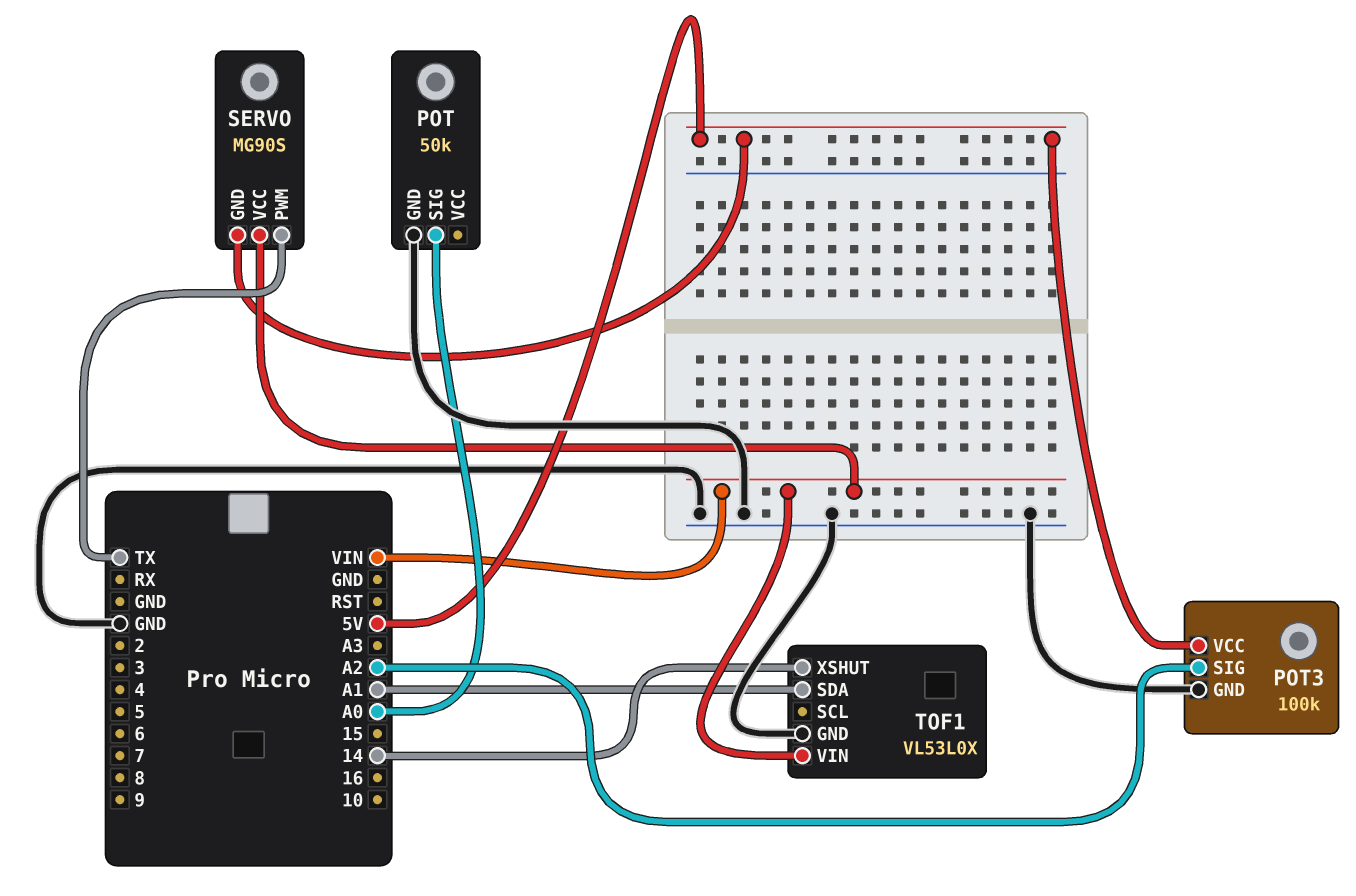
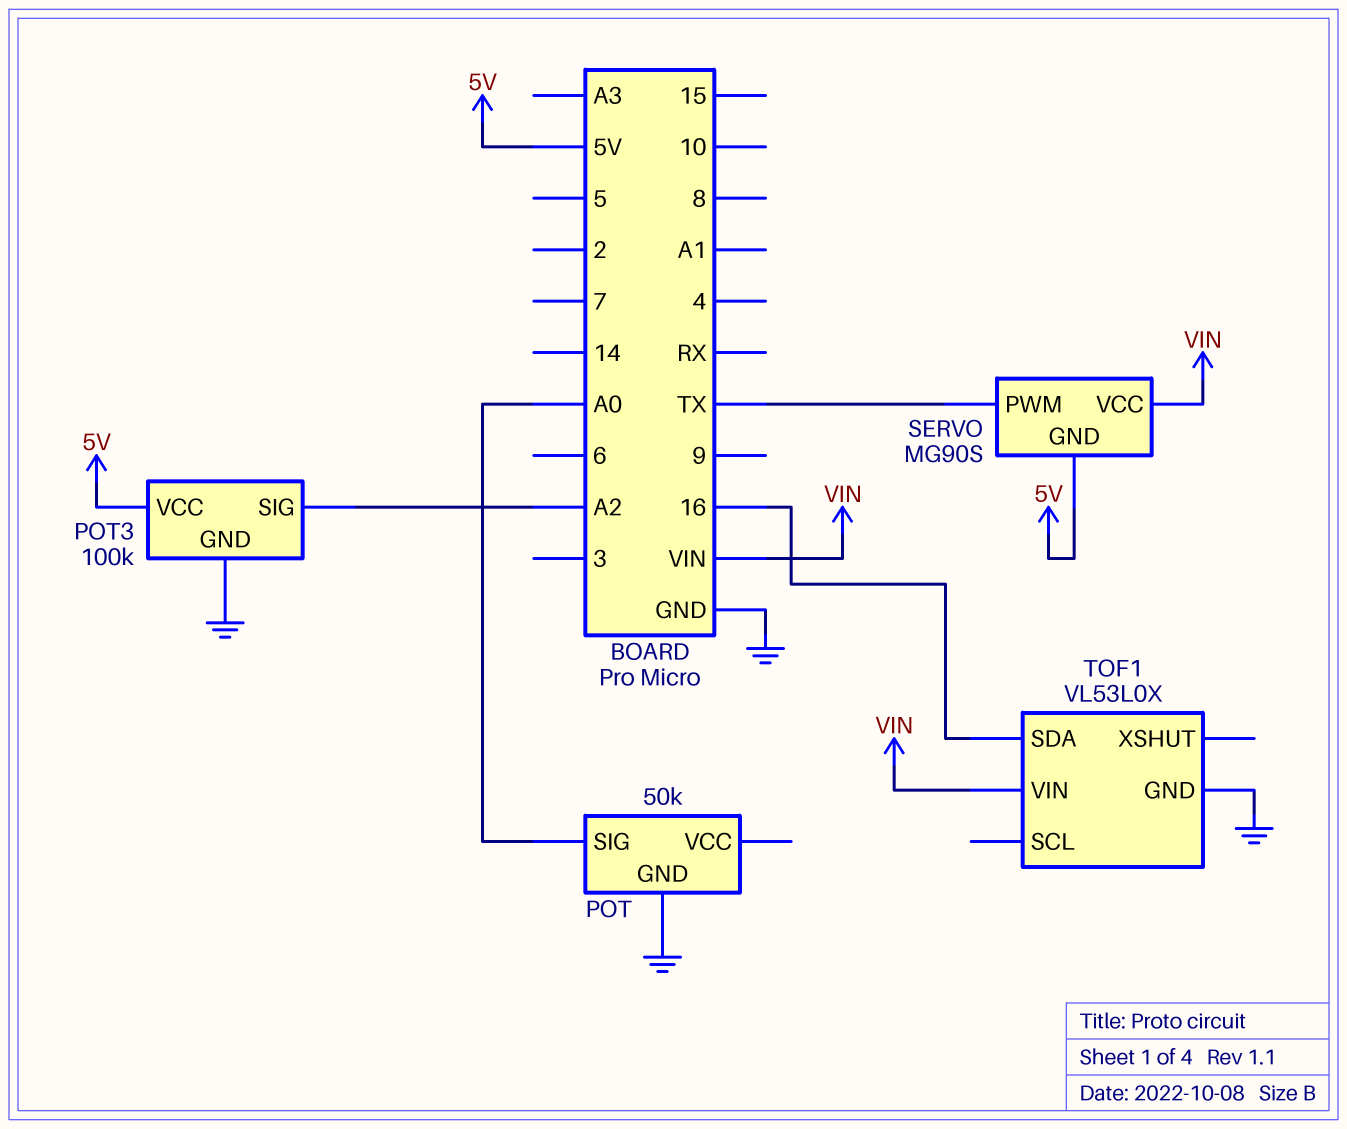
TOF1 pin SDA: A1 -> 16
TOF1 pin XSHUT: 14 -> none

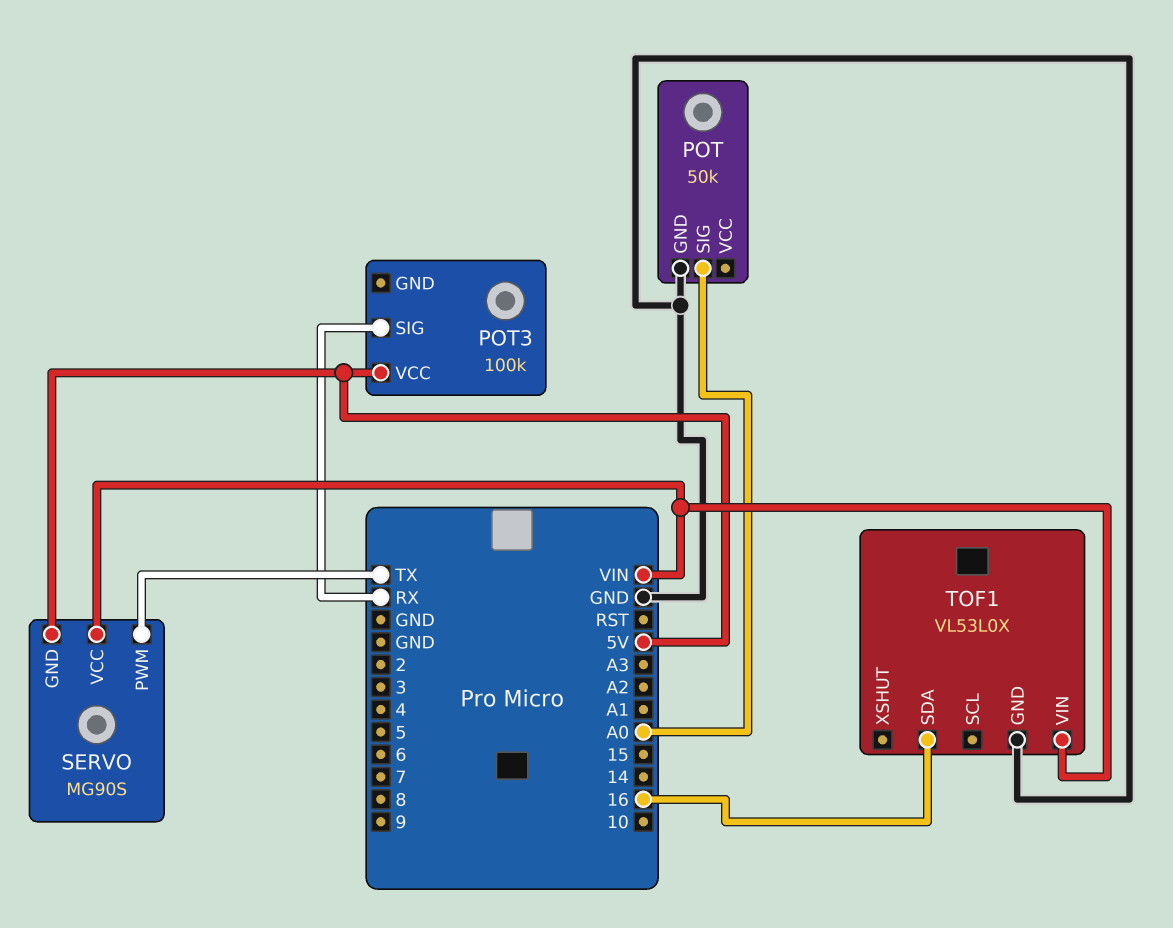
POT3 pin GND: GND -> none
POT3 pin SIG: A2 -> RX

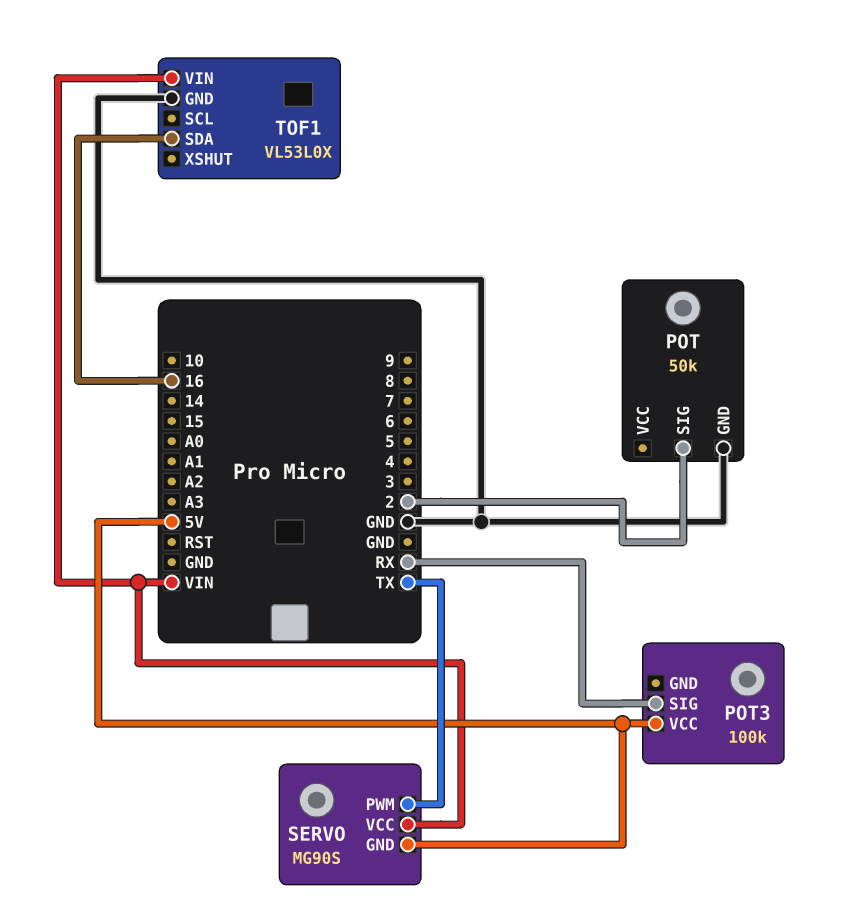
POT pin SIG: A0 -> 2

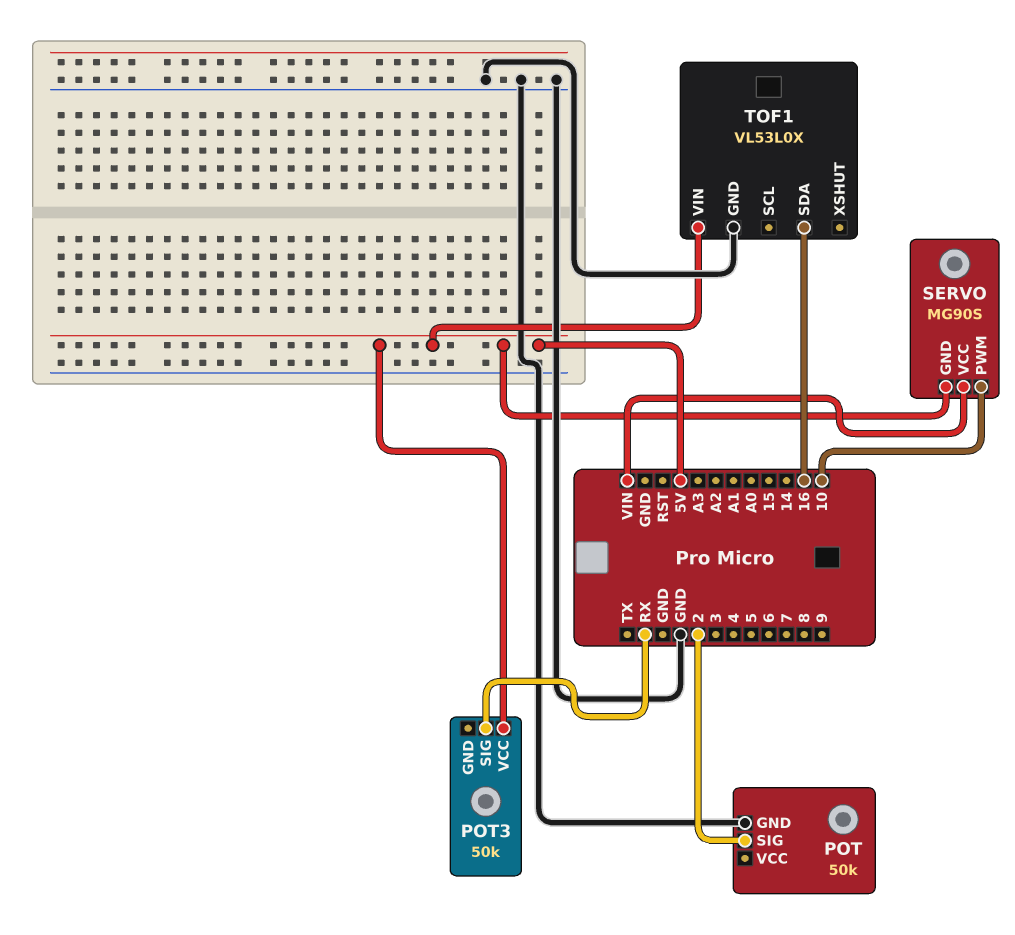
POT3: 100k -> 50k
SERVO pin PWM: TX -> 10
TOF1 pin VIN: VIN -> 5V

